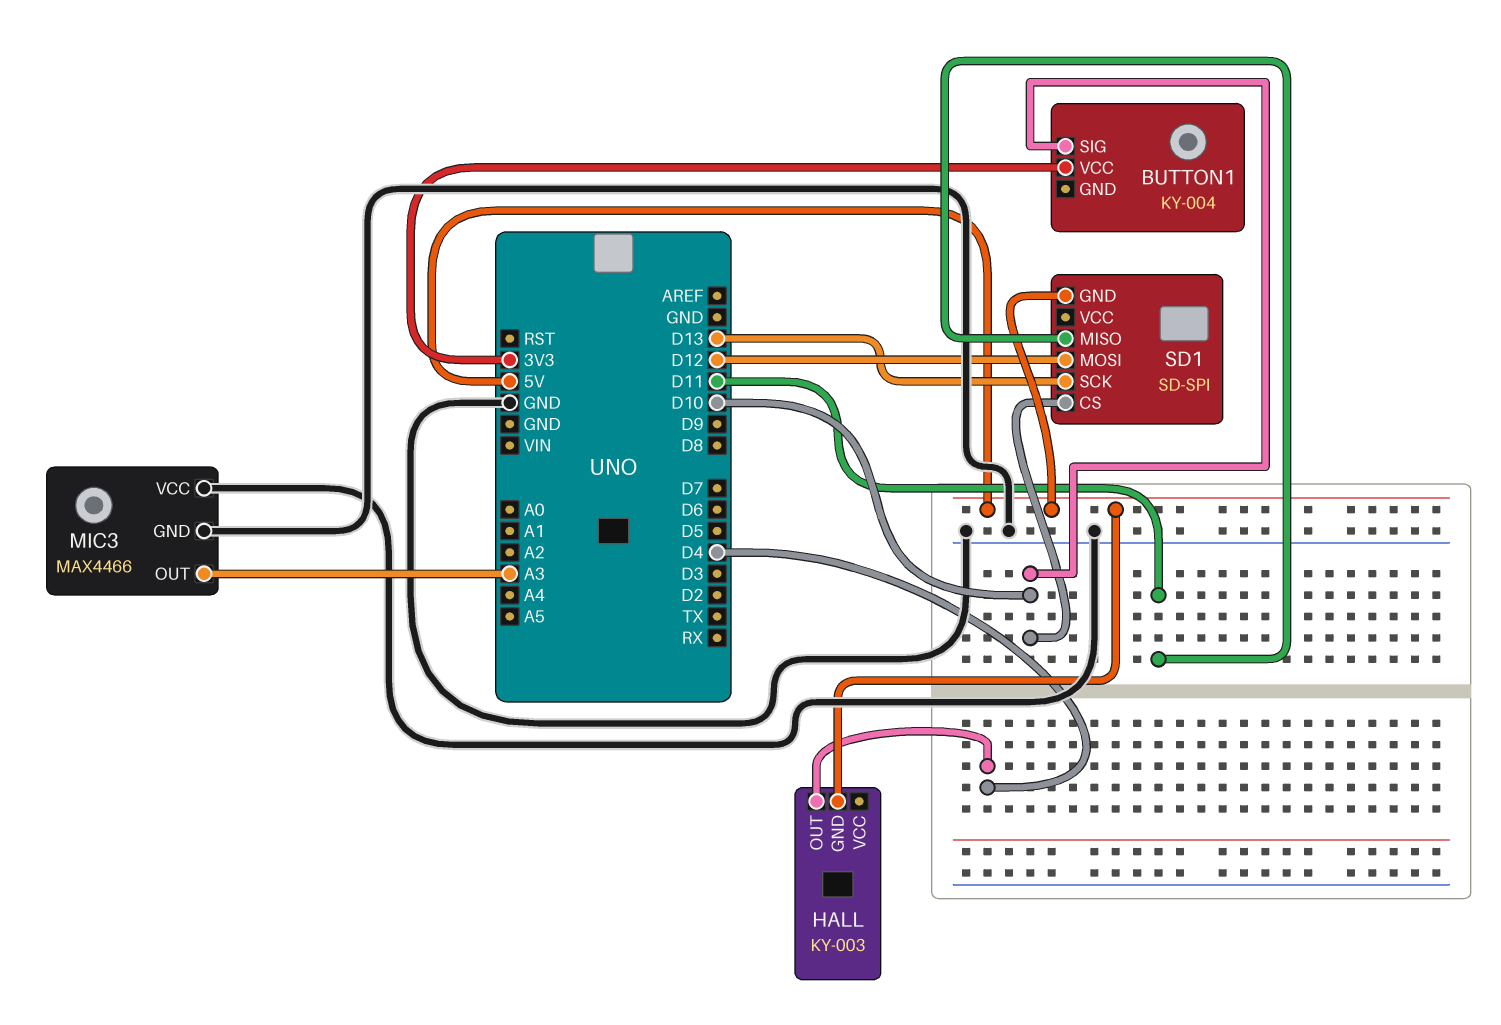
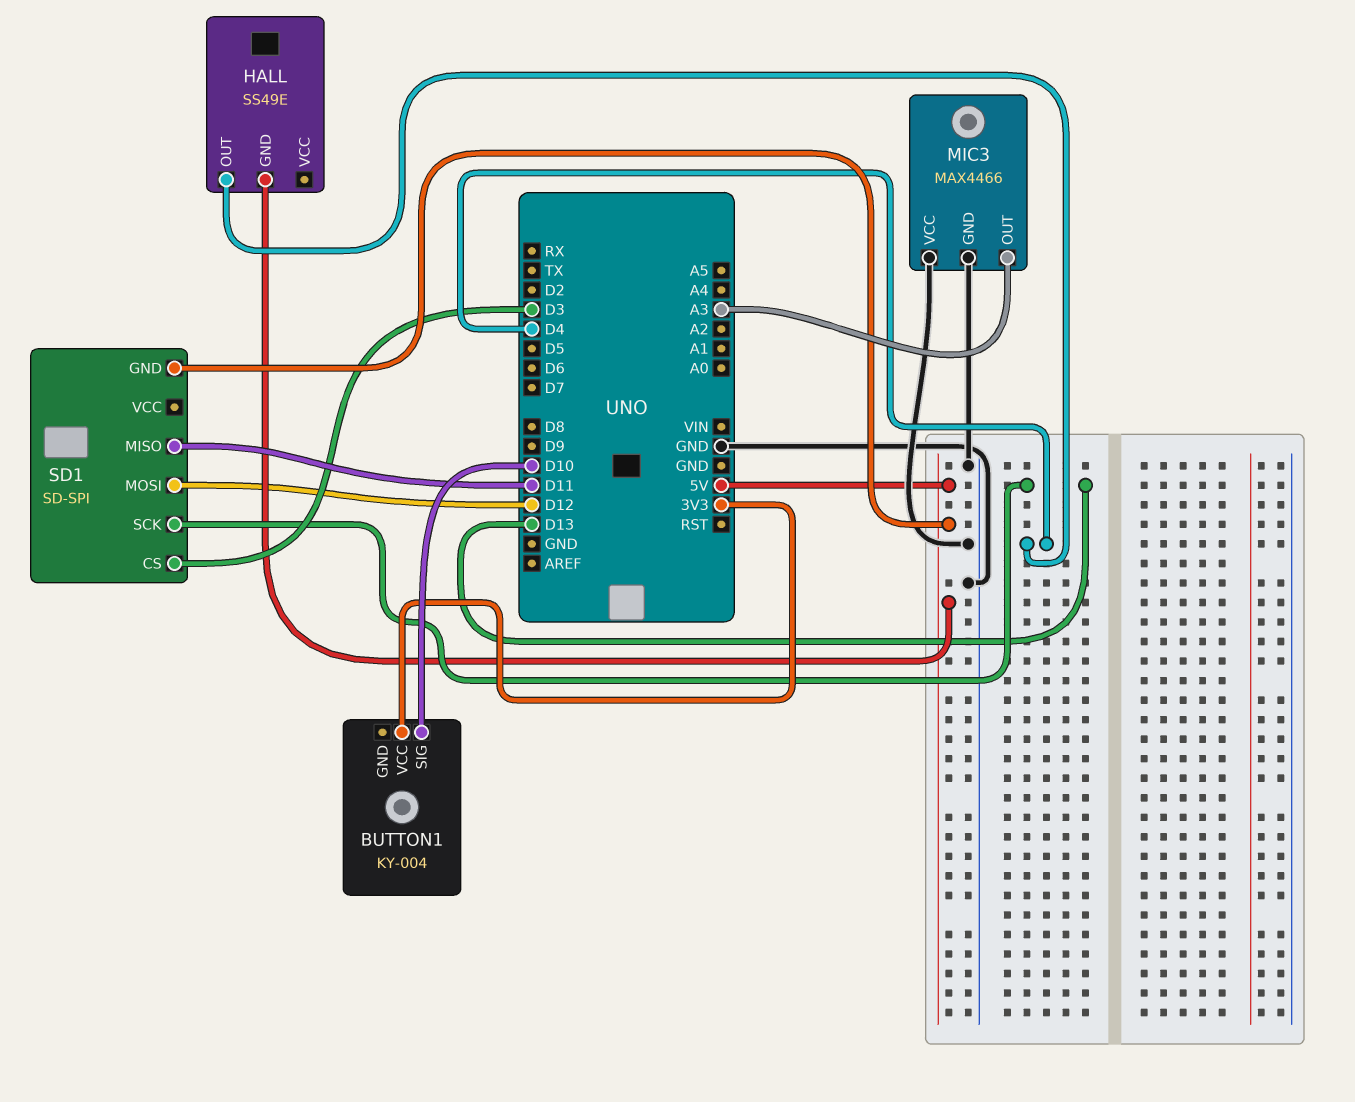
HALL: KY-003 -> SS49E
SD1 pin CS: D10 -> D3

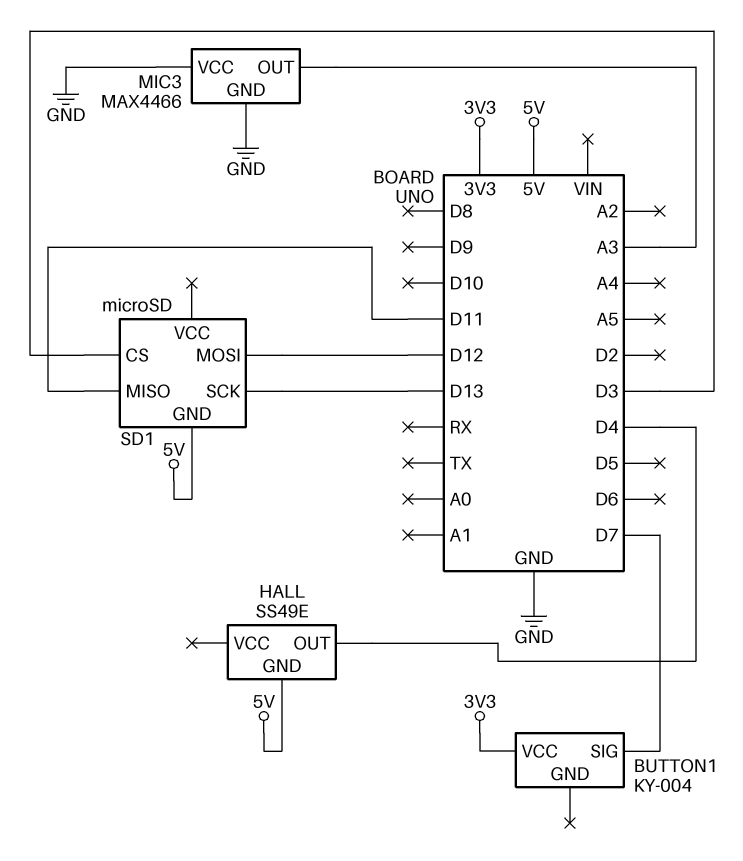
BUTTON1 pin SIG: D10 -> D7
SD1: SD-SPI -> microSD

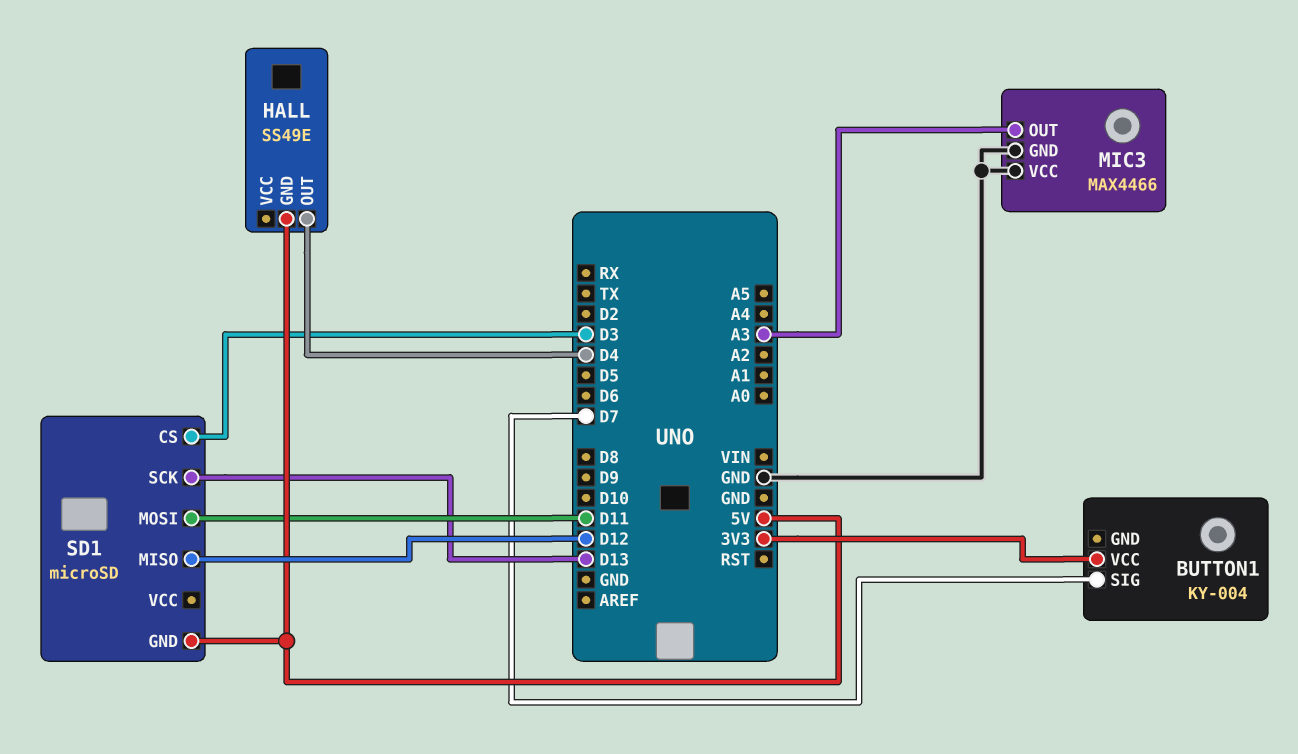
SD1 pin MISO: D11 -> D12
SD1 pin MOSI: D12 -> D11

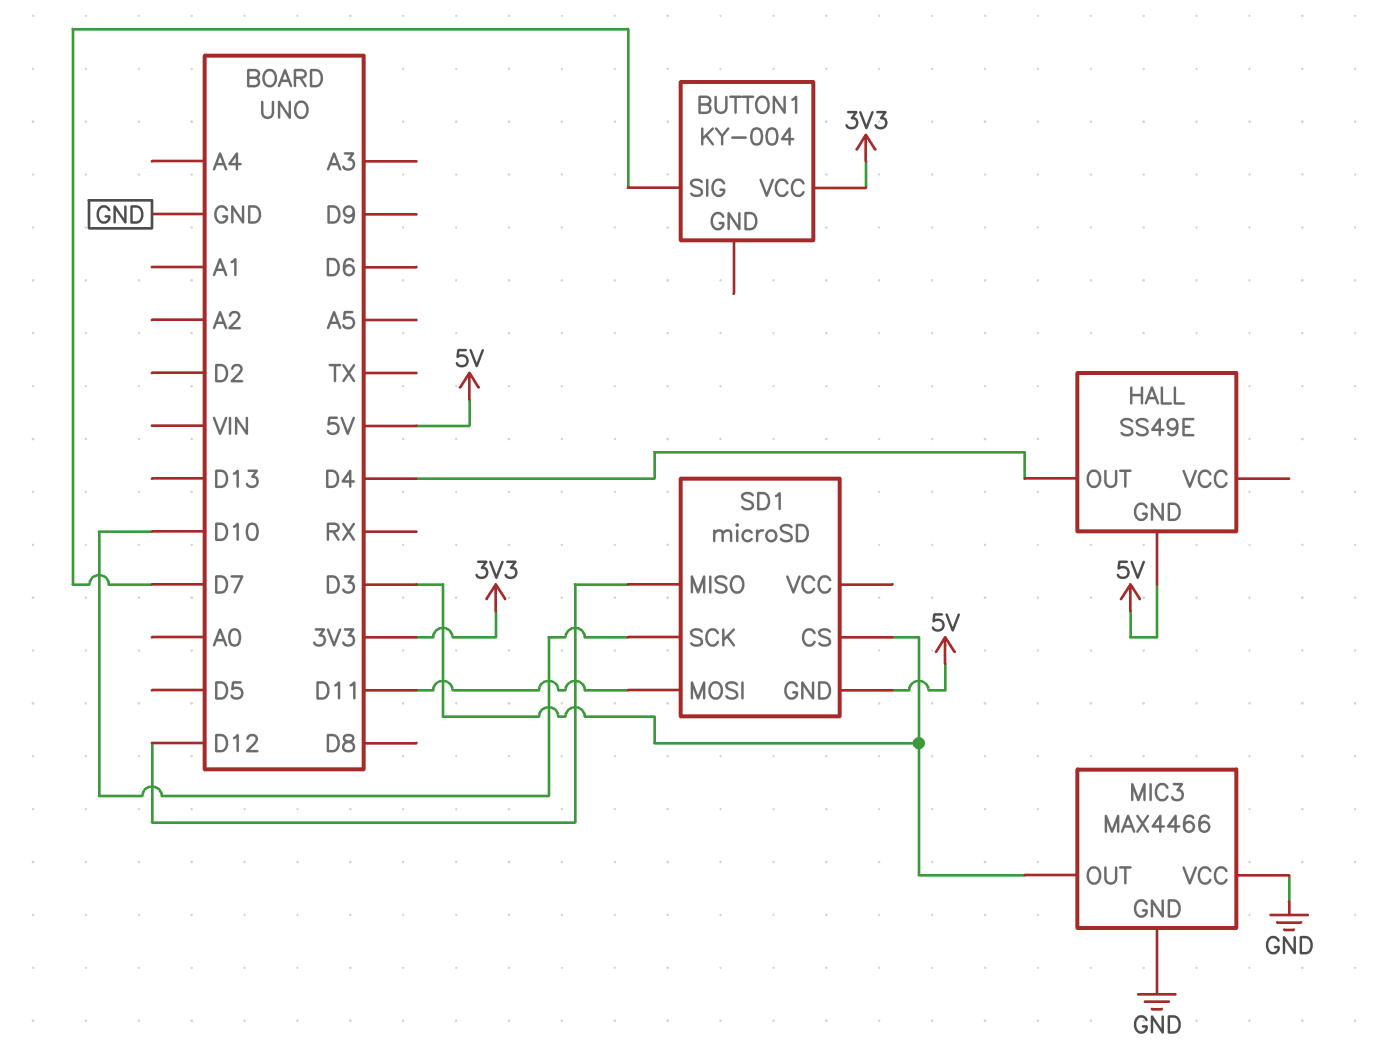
MIC3 pin OUT: A3 -> D3
SD1 pin SCK: D13 -> D10

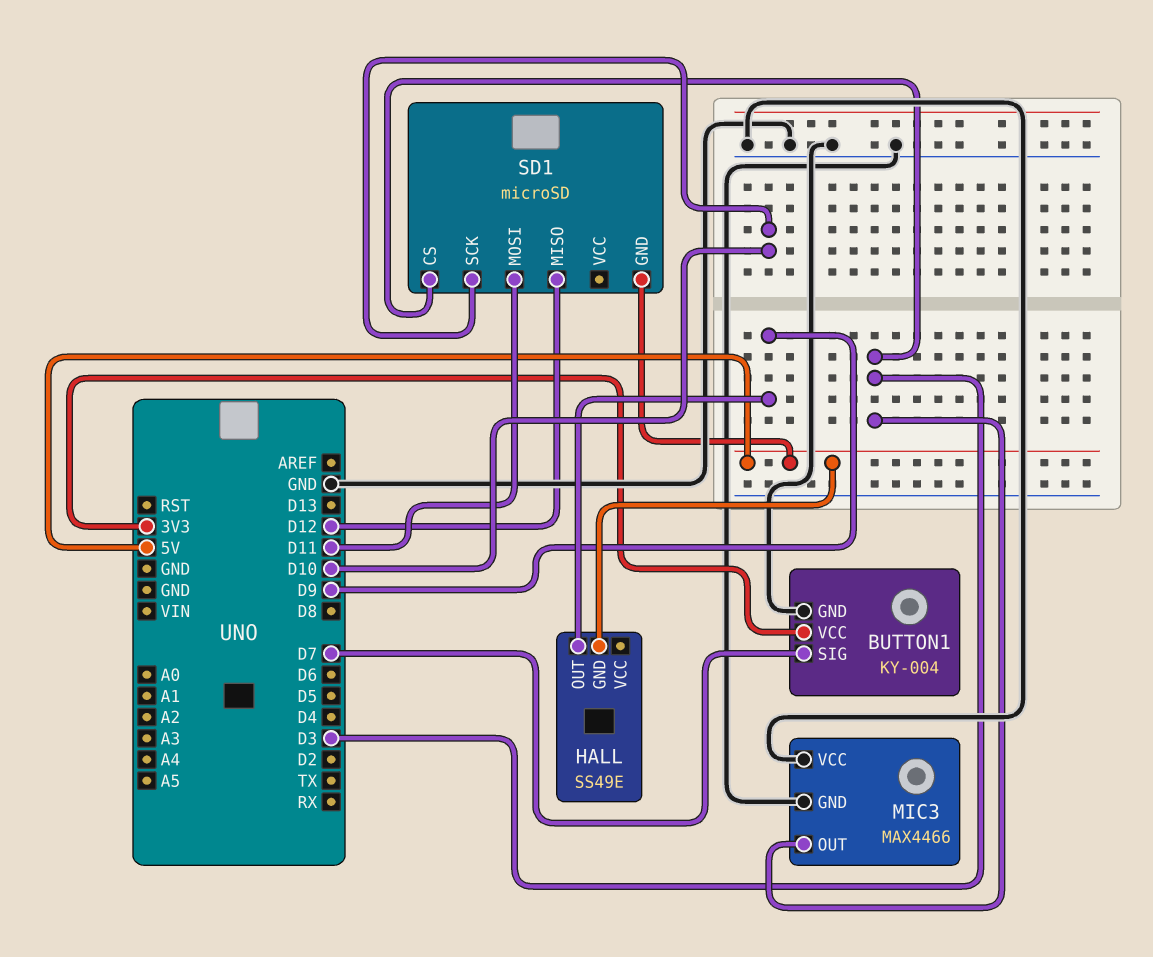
BUTTON1 pin GND: none -> GND
HALL pin OUT: D4 -> D9

